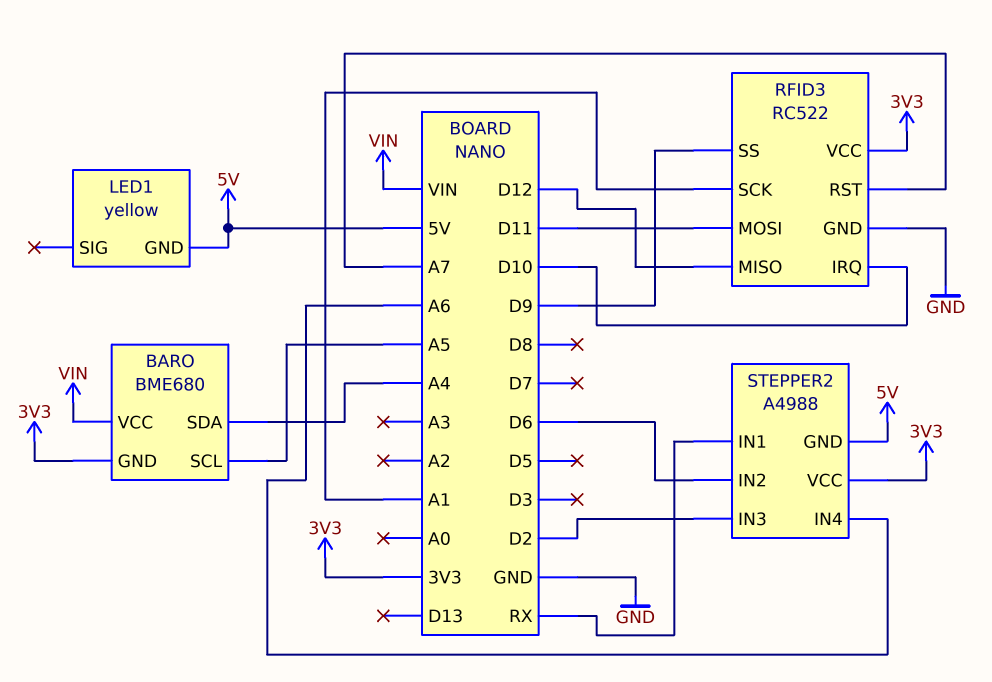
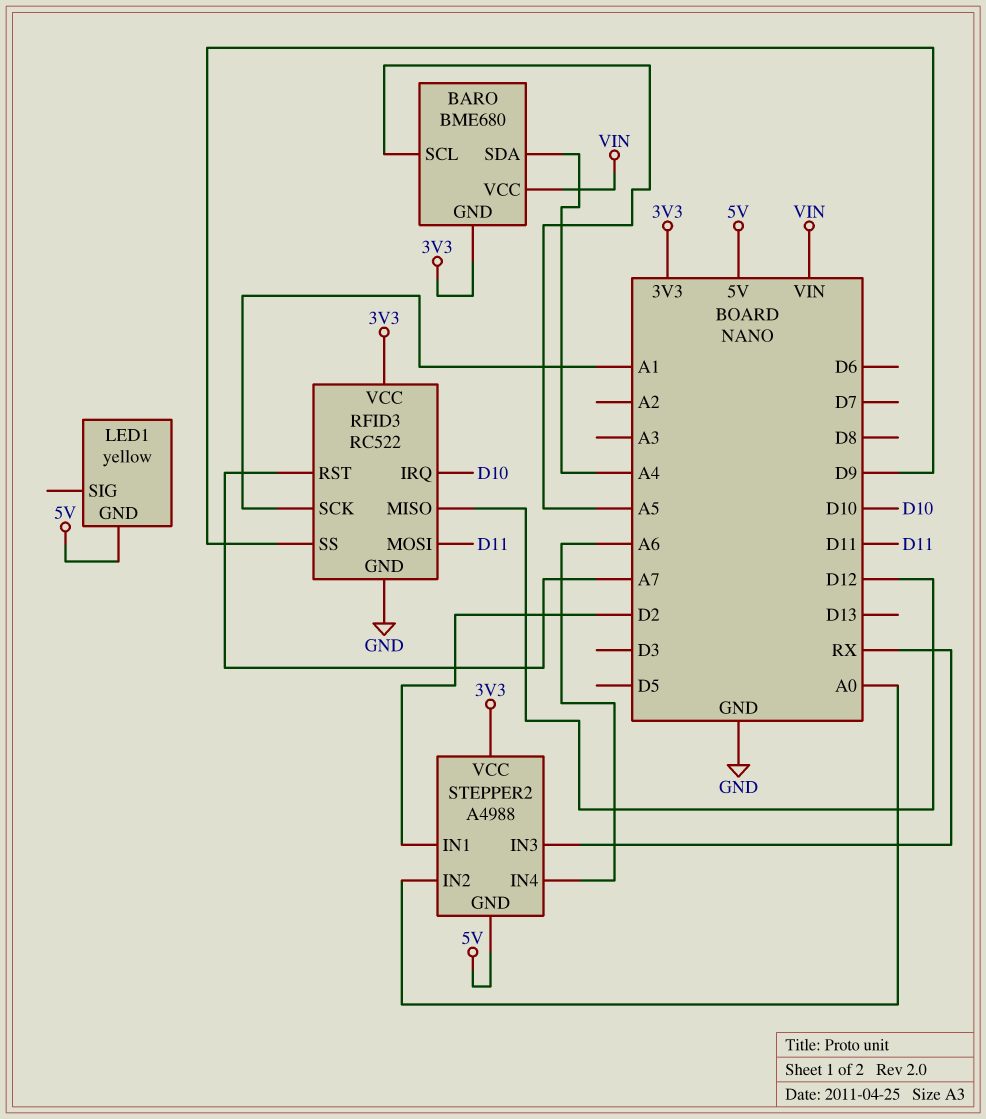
STEPPER2 pin IN1: RX -> D2
STEPPER2 pin IN2: D6 -> A0
STEPPER2 pin IN3: D2 -> RX

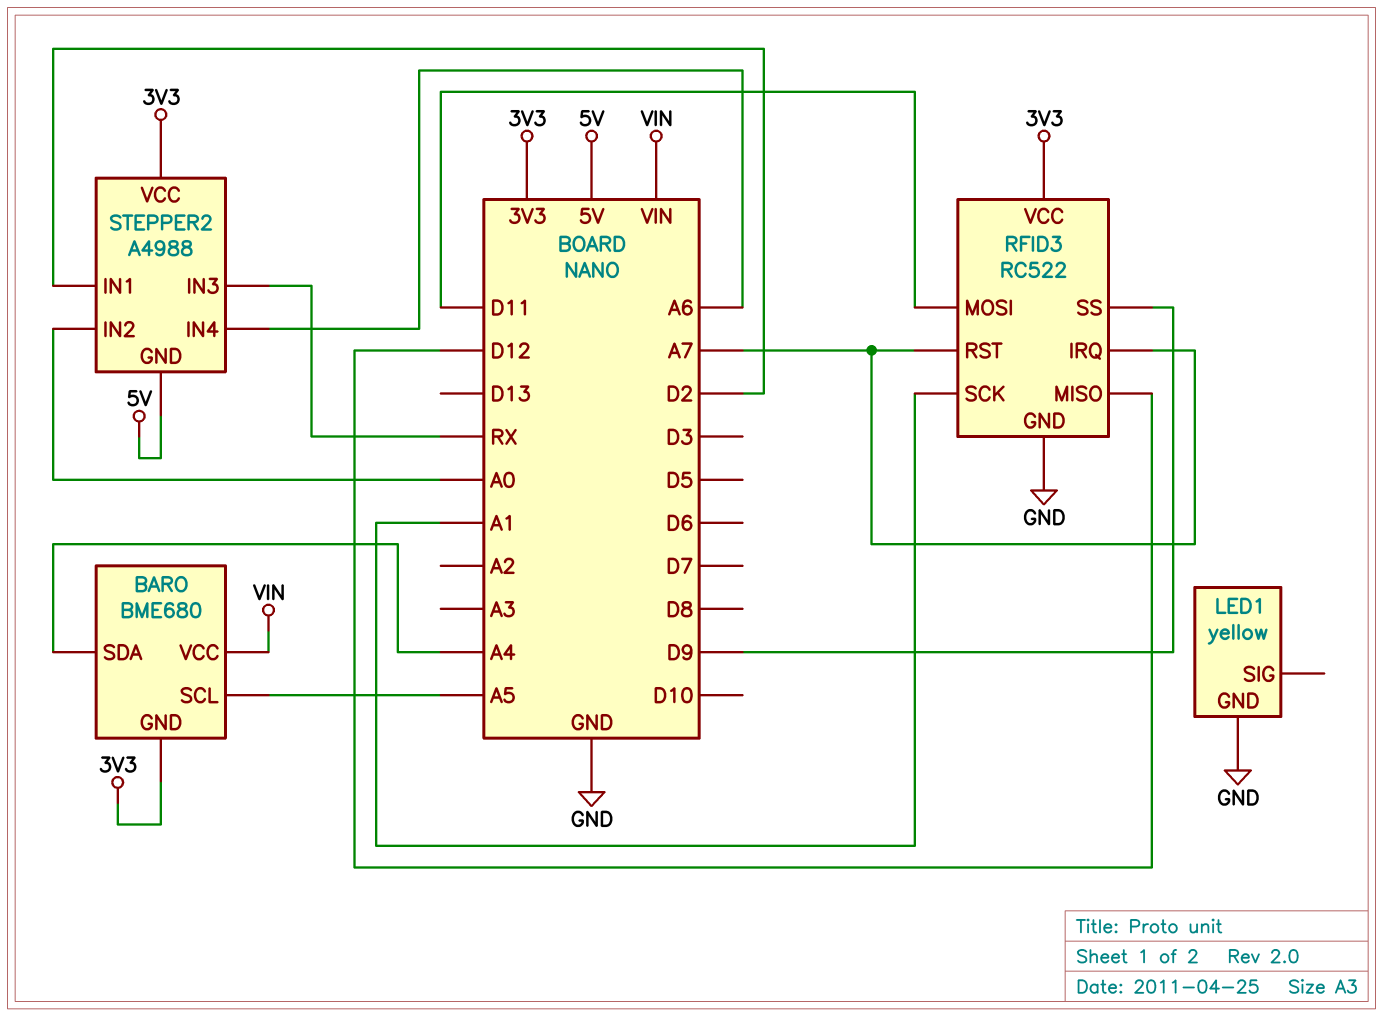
LED1 pin GND: 5V -> GND
RFID3 pin IRQ: D10 -> A7

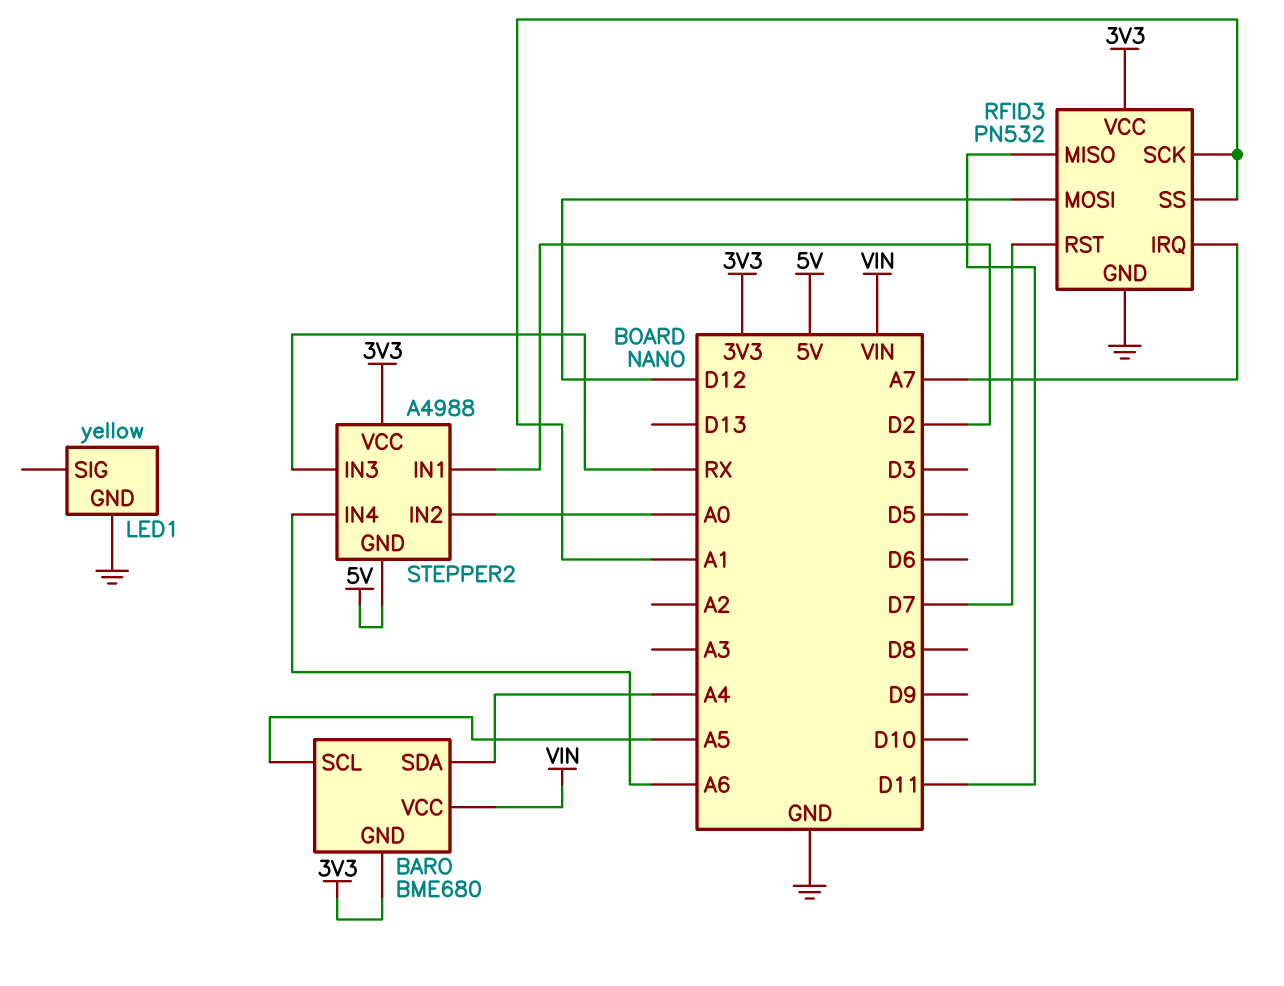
RFID3: RC522 -> PN532
RFID3 pin MISO: D12 -> D11
RFID3 pin MOSI: D11 -> D12
RFID3 pin RST: A7 -> D7
RFID3 pin SS: D9 -> A1

